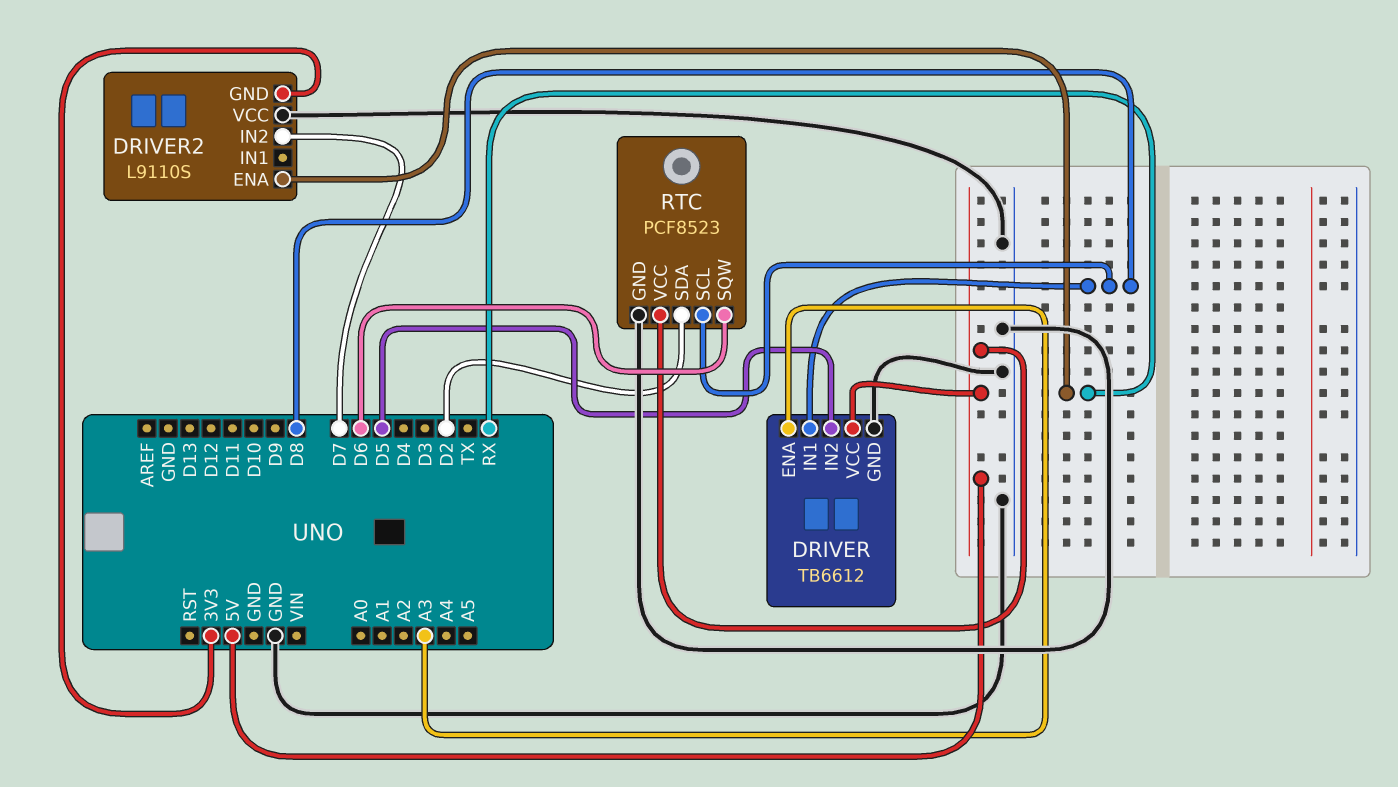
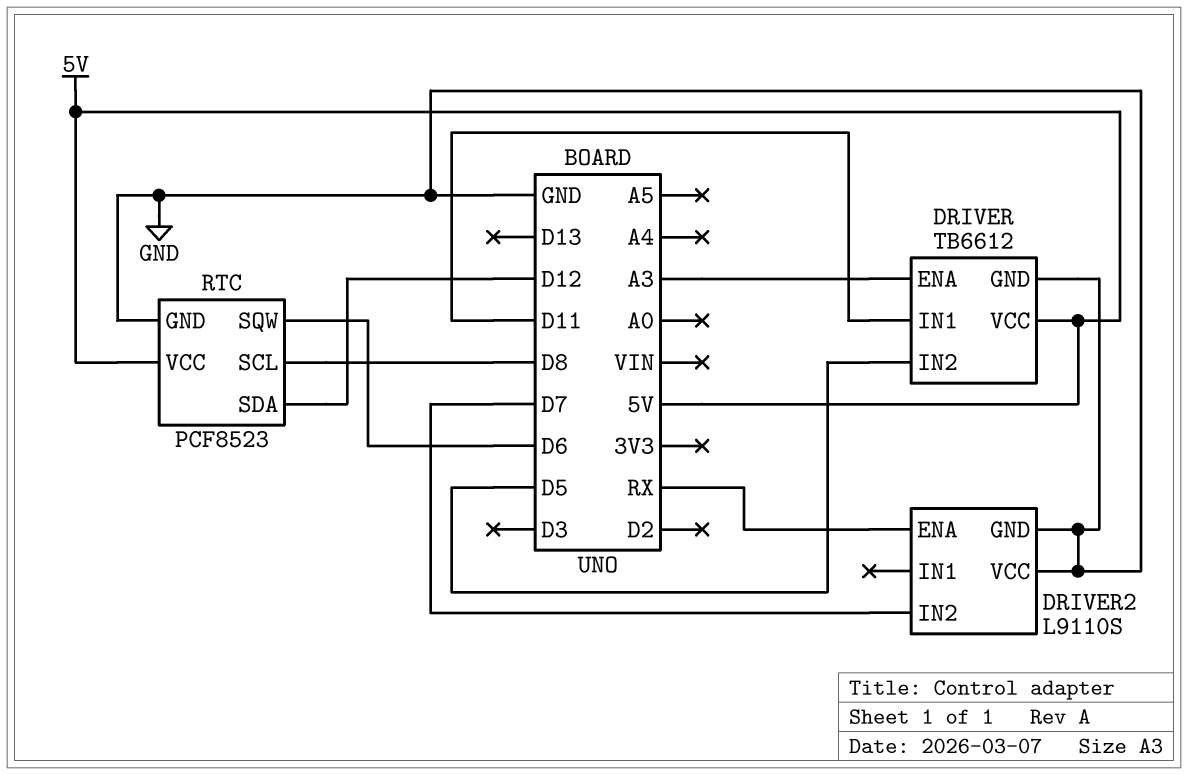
DRIVER pin IN1: D8 -> D11
DRIVER2 pin GND: 3V3 -> GND
RTC pin SDA: D2 -> D12

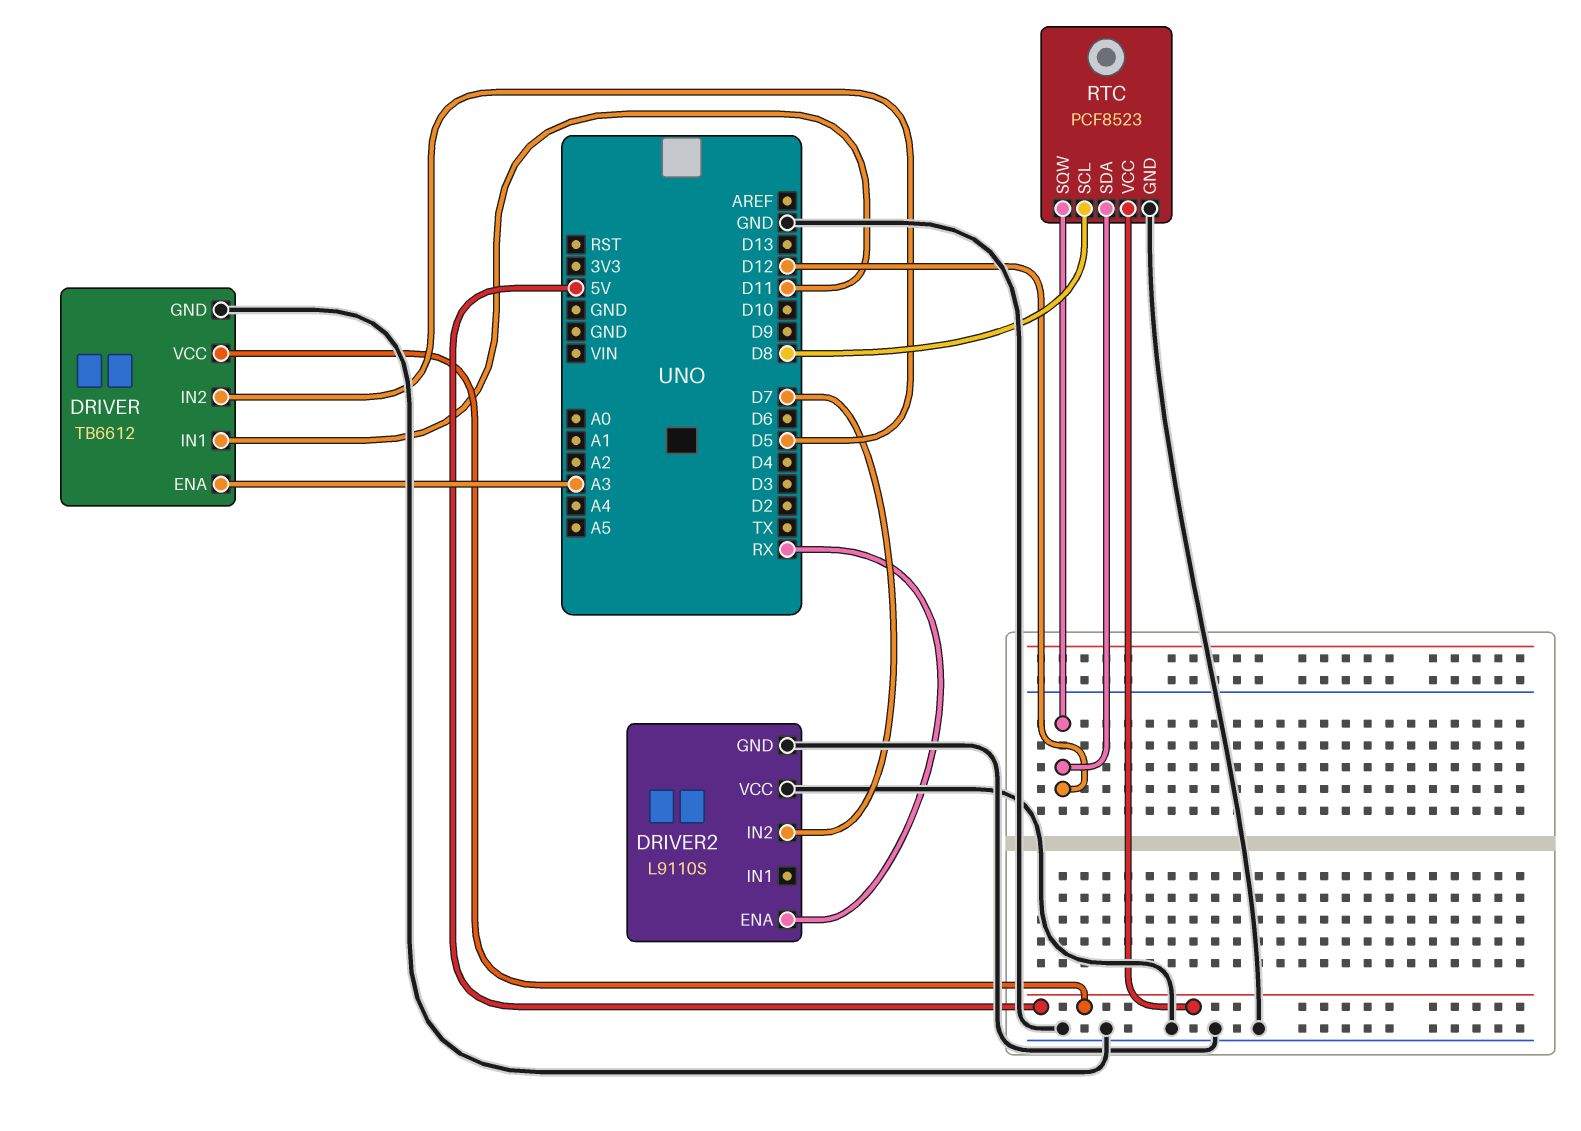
RTC pin SQW: D6 -> D12

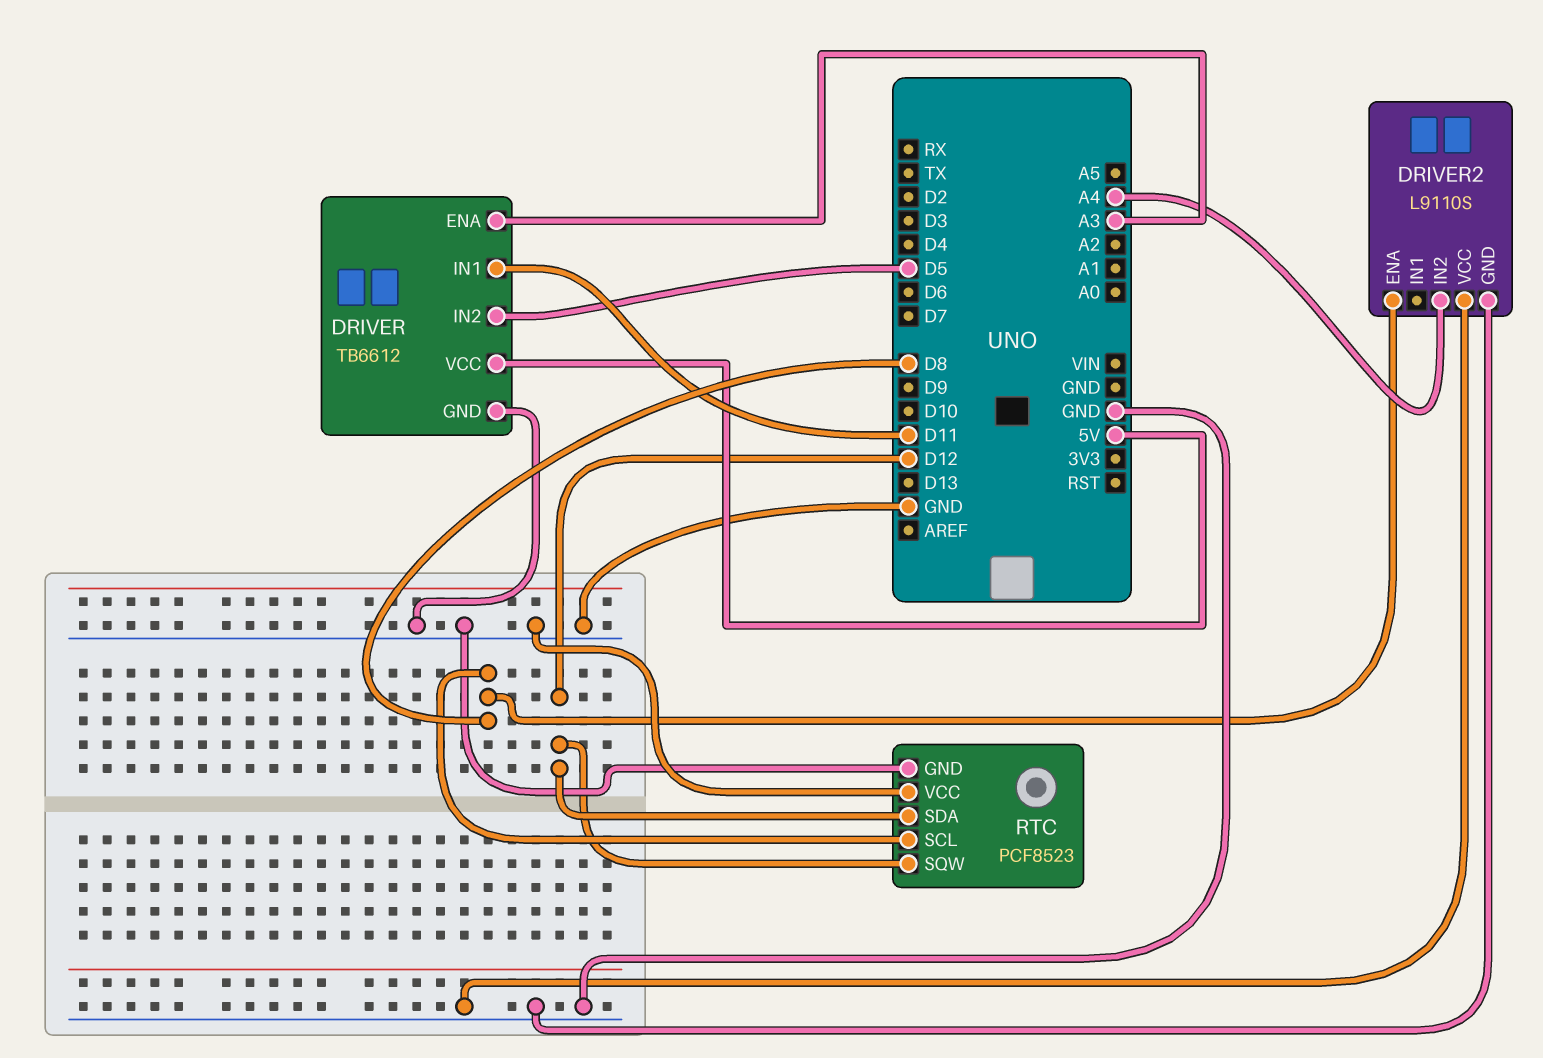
DRIVER2 pin ENA: RX -> D8
DRIVER2 pin IN2: D7 -> A4
RTC pin VCC: 5V -> GND

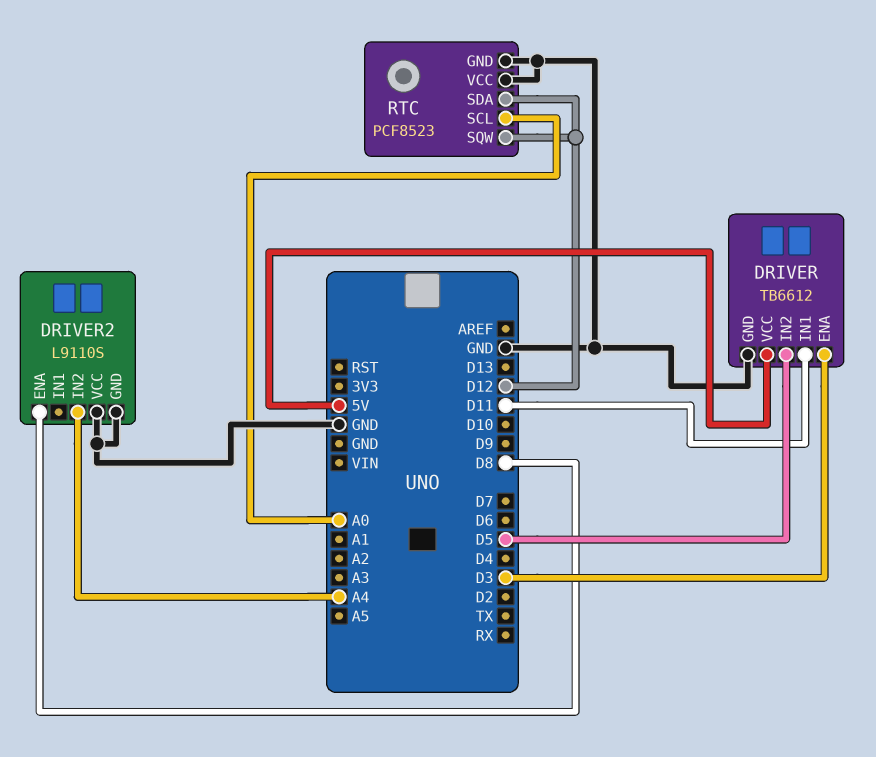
DRIVER pin ENA: A3 -> D3
RTC pin SCL: D8 -> A0

